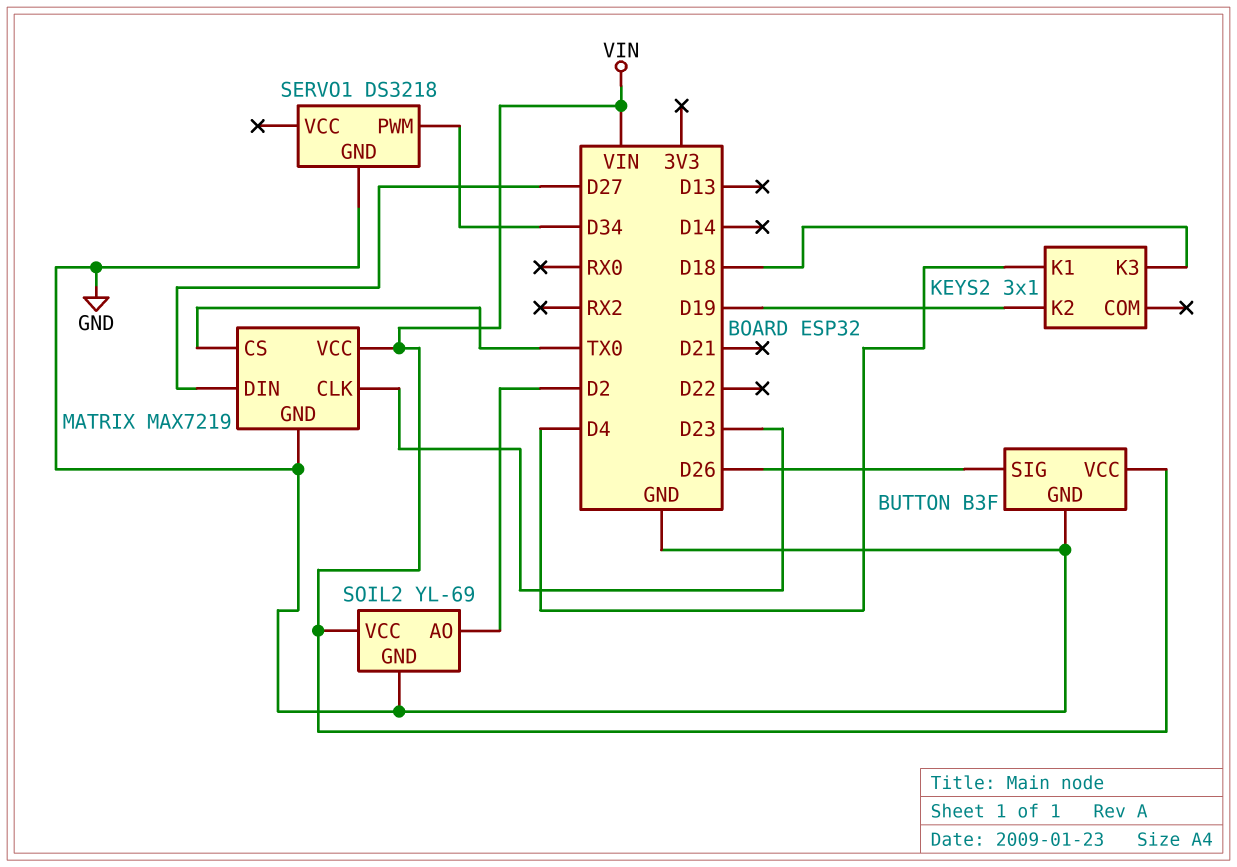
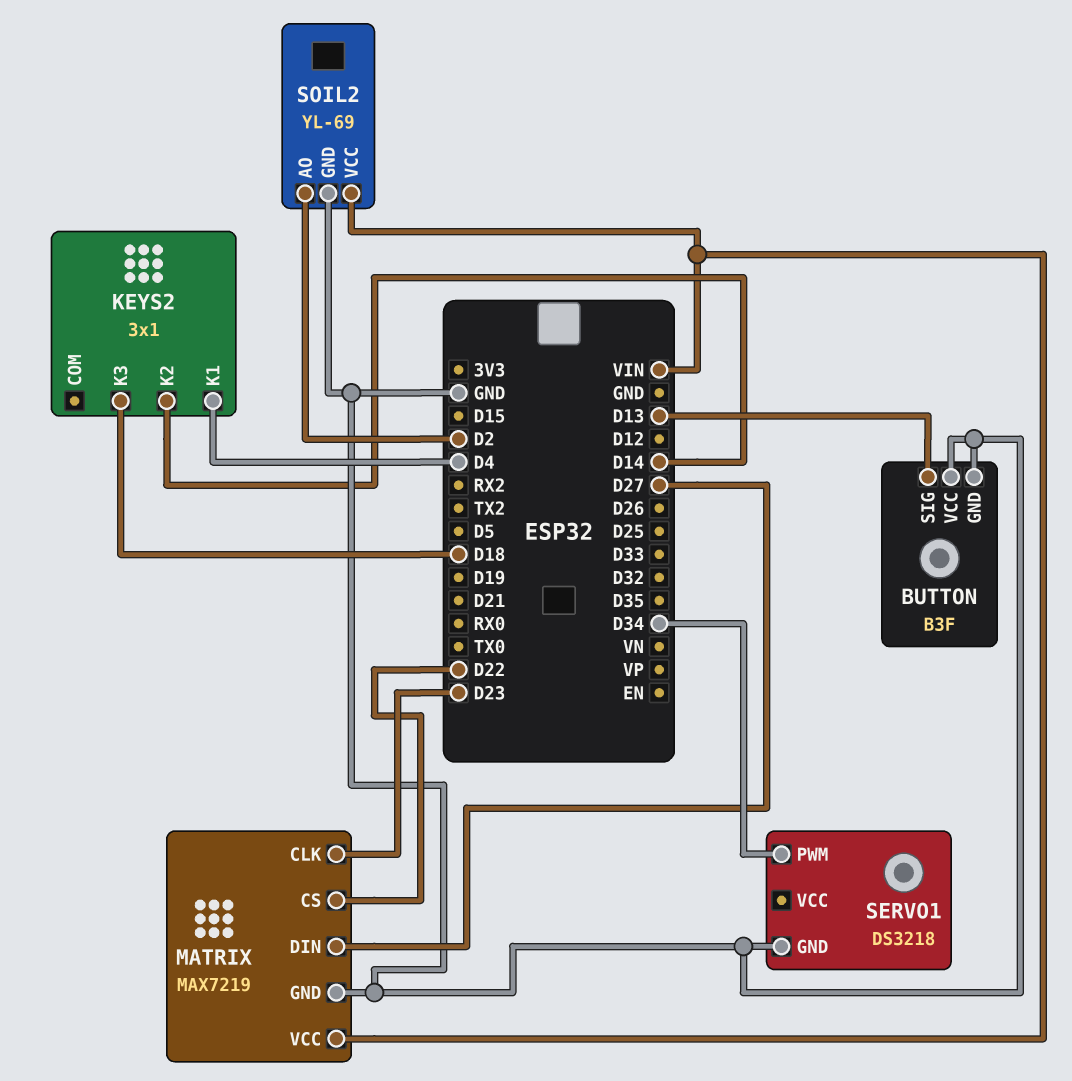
BUTTON pin SIG: D26 -> D13
BUTTON pin VCC: VIN -> GND
KEYS2 pin K2: D19 -> D14
MATRIX pin CS: TX0 -> D22

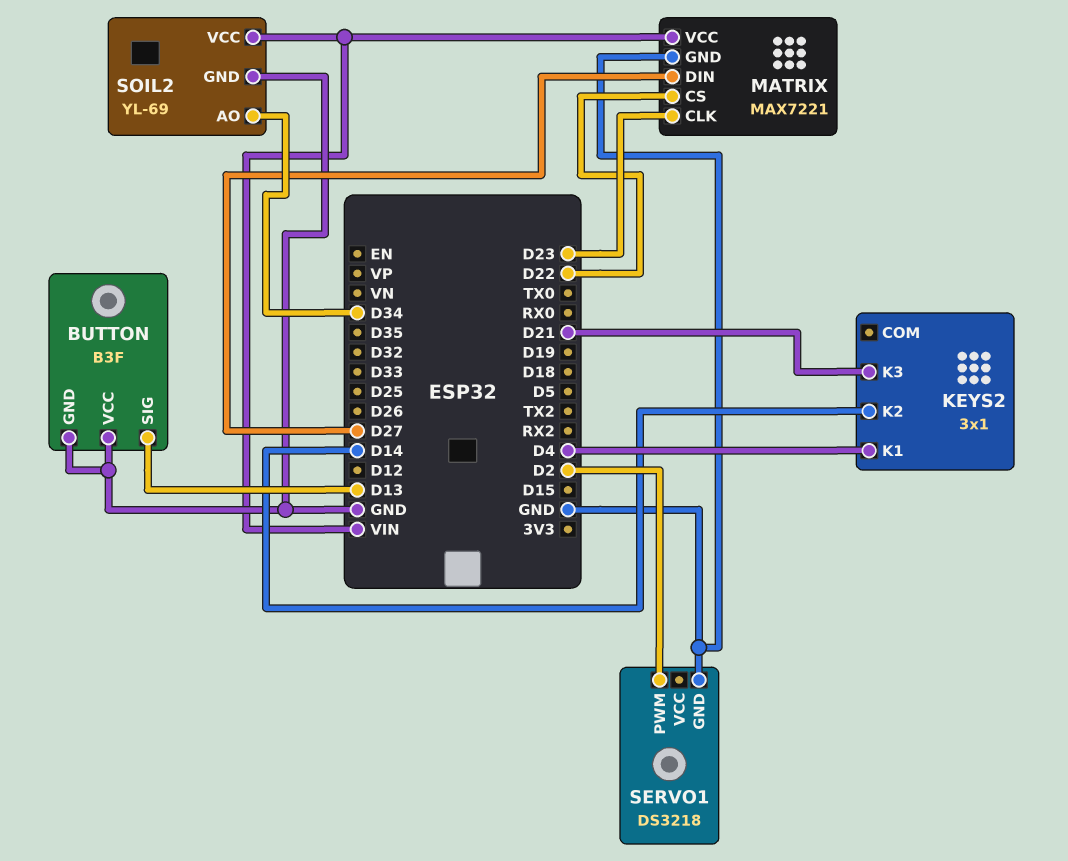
KEYS2 pin K3: D18 -> D21
MATRIX: MAX7219 -> MAX7221
SERVO1 pin PWM: D34 -> D2
SOIL2 pin AO: D2 -> D34

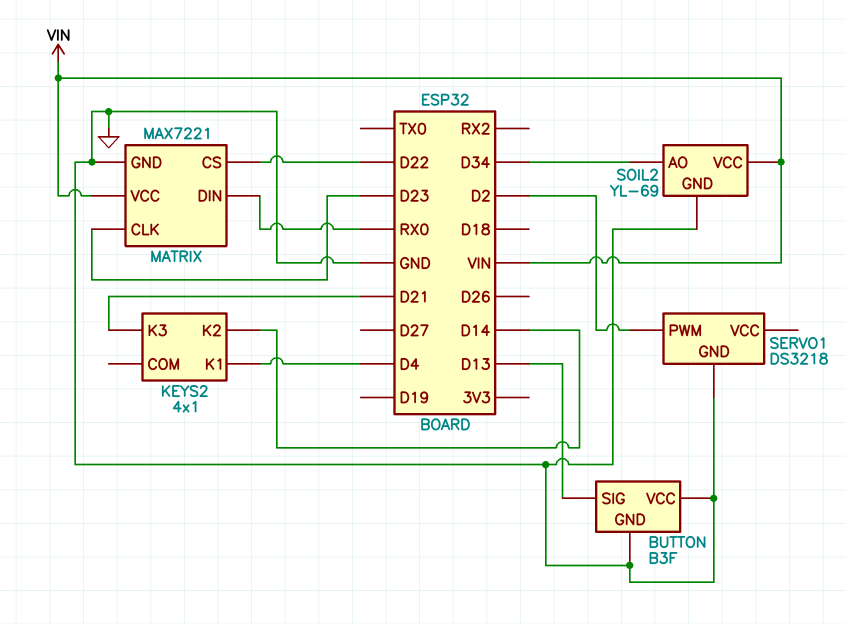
KEYS2: 3x1 -> 4x1
MATRIX pin DIN: D27 -> RX0

